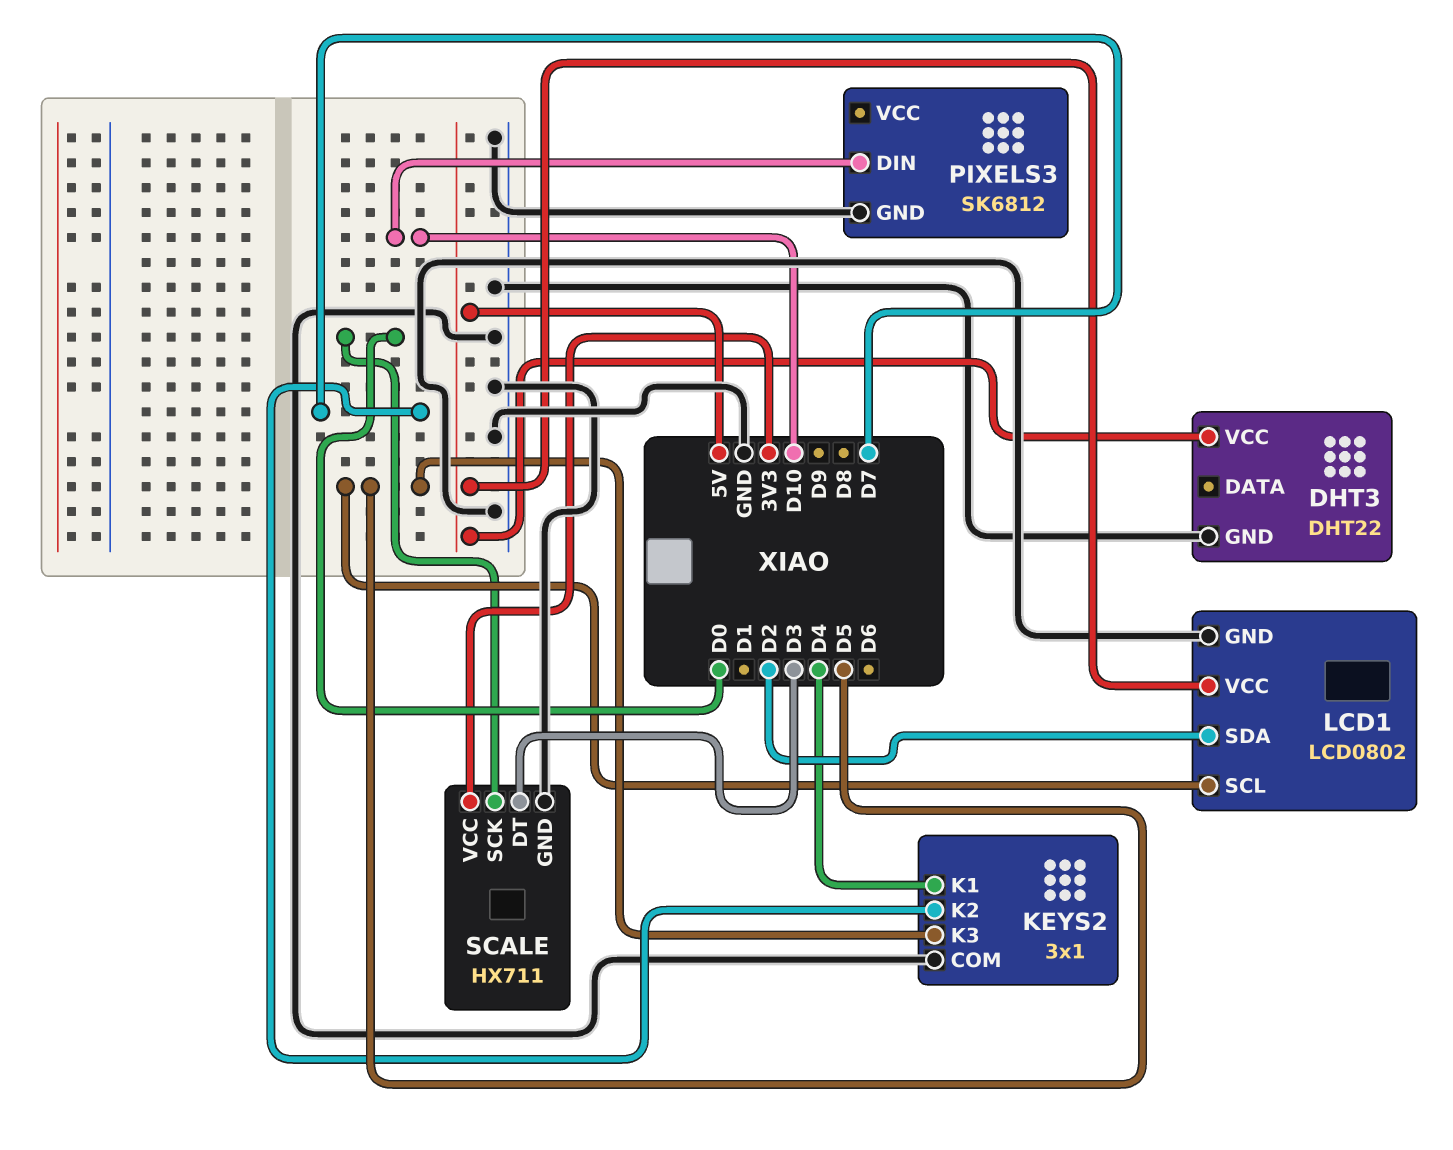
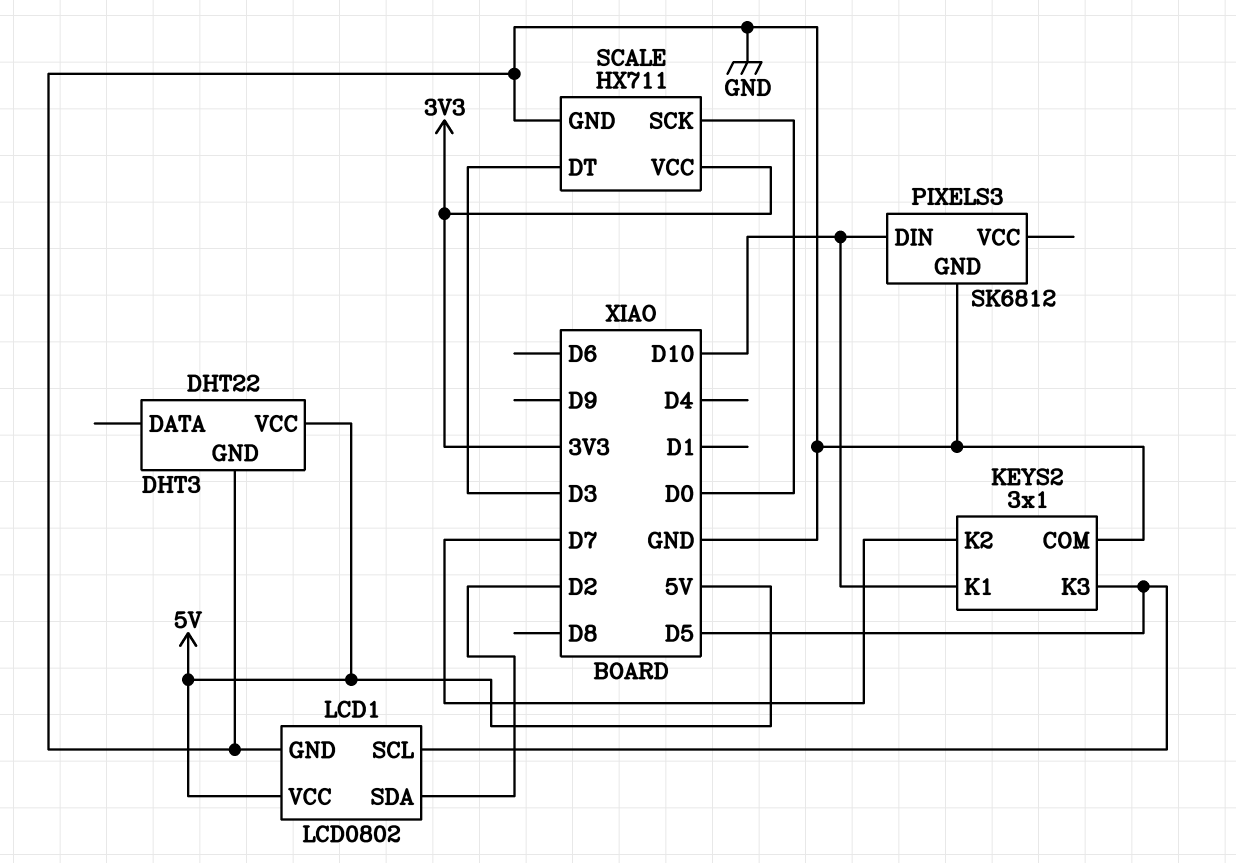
KEYS2 pin K1: D4 -> D10

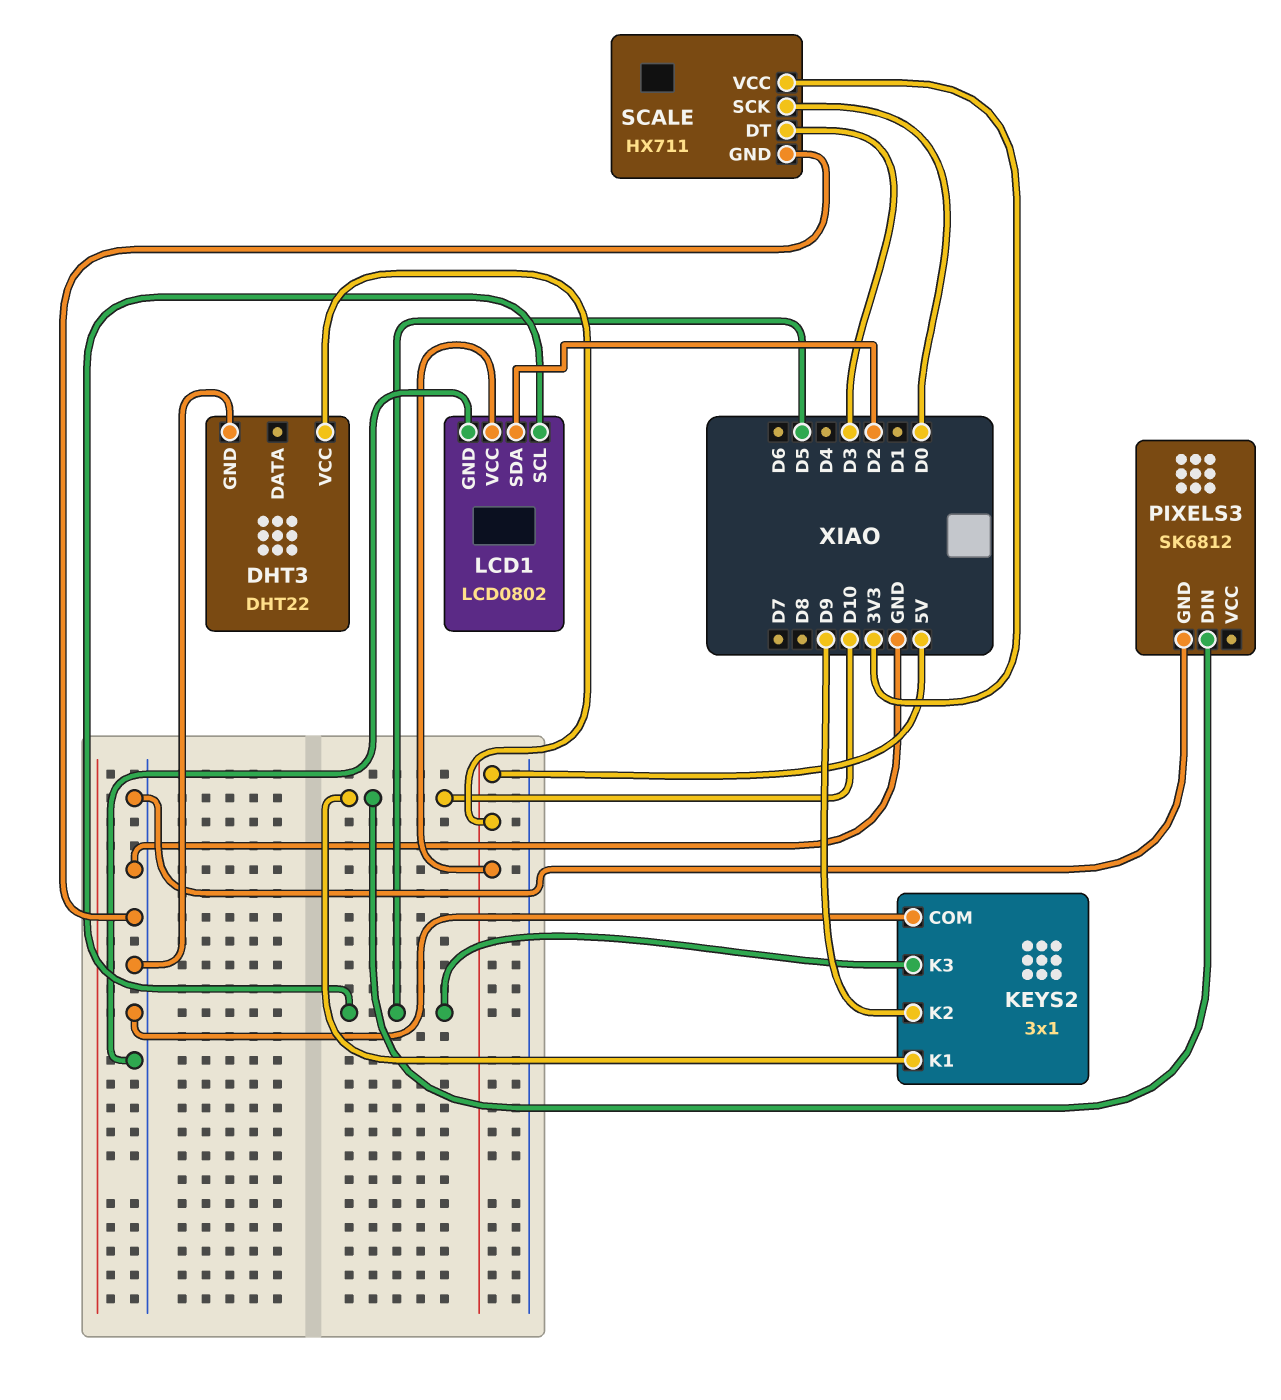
KEYS2 pin K2: D7 -> D9

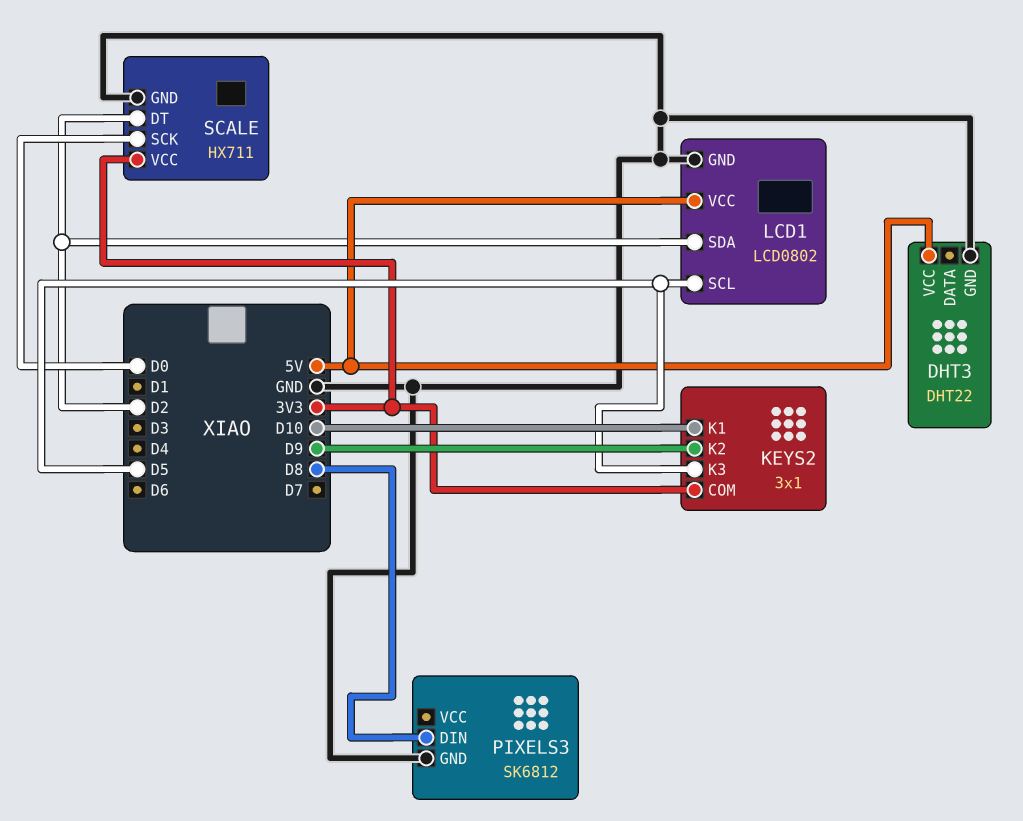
KEYS2 pin COM: GND -> 3V3
PIXELS3 pin DIN: D10 -> D8
SCALE pin DT: D3 -> D2

